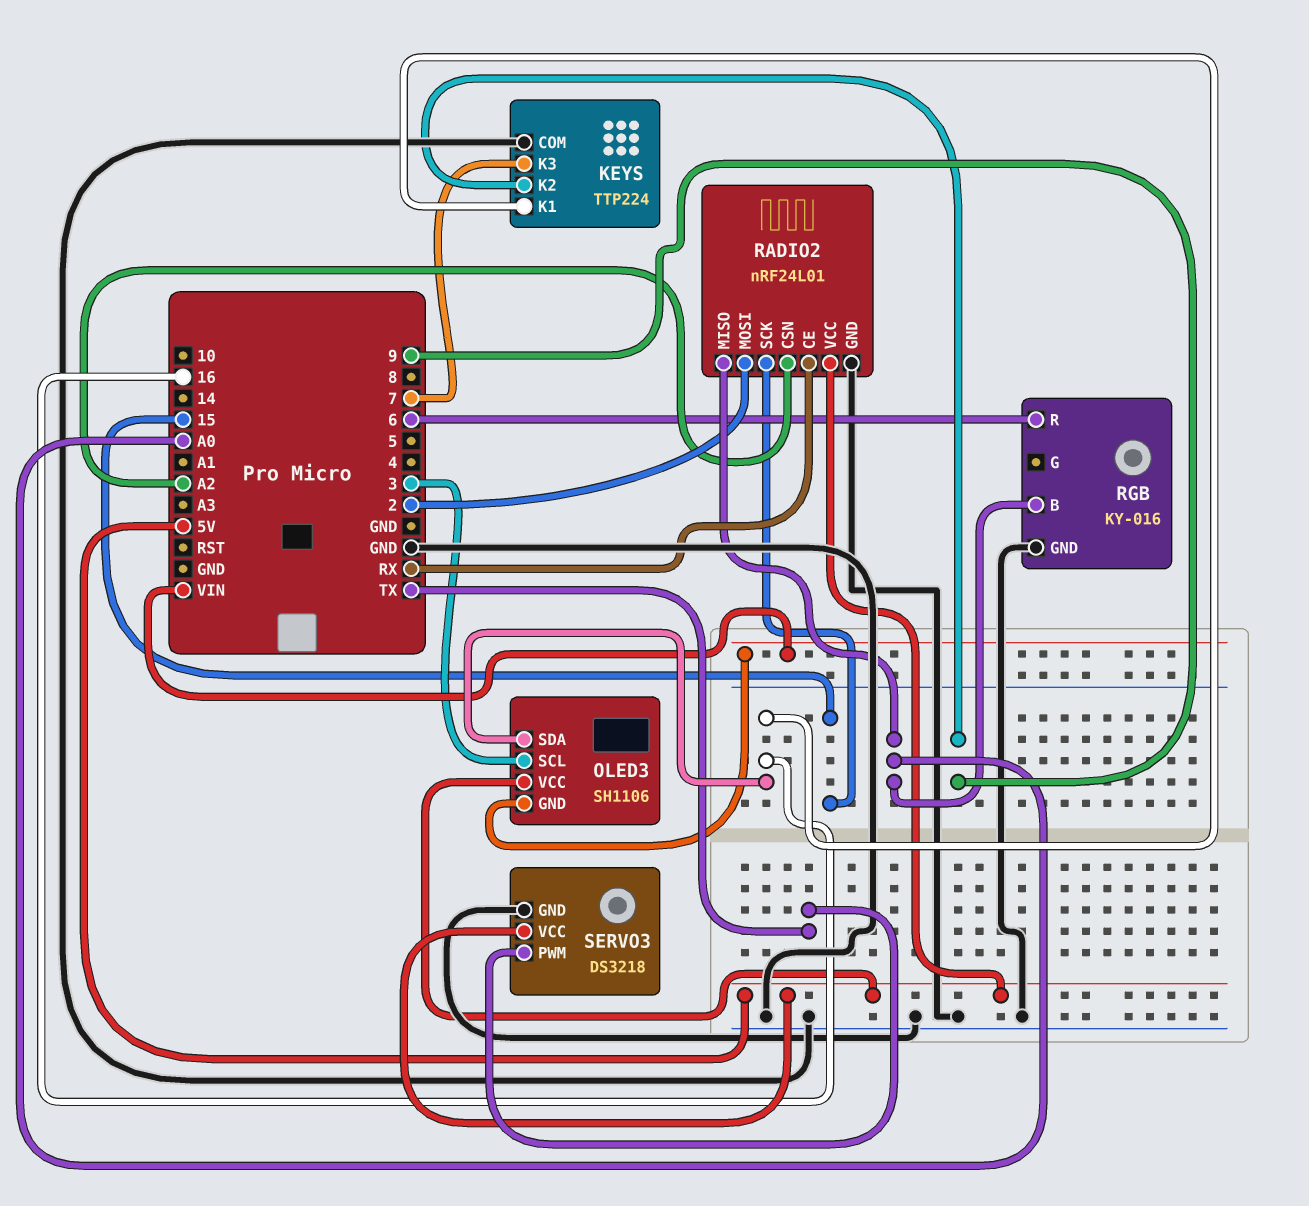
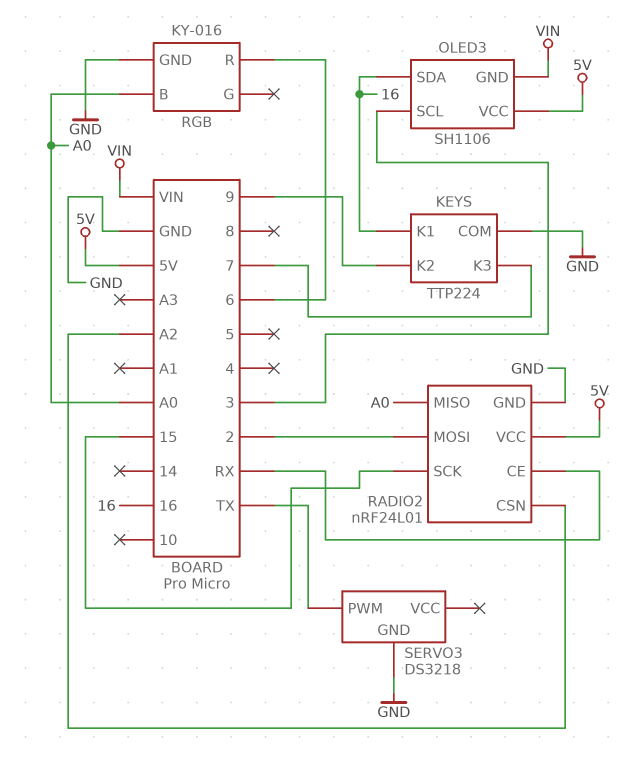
SERVO3 pin VCC: 5V -> none

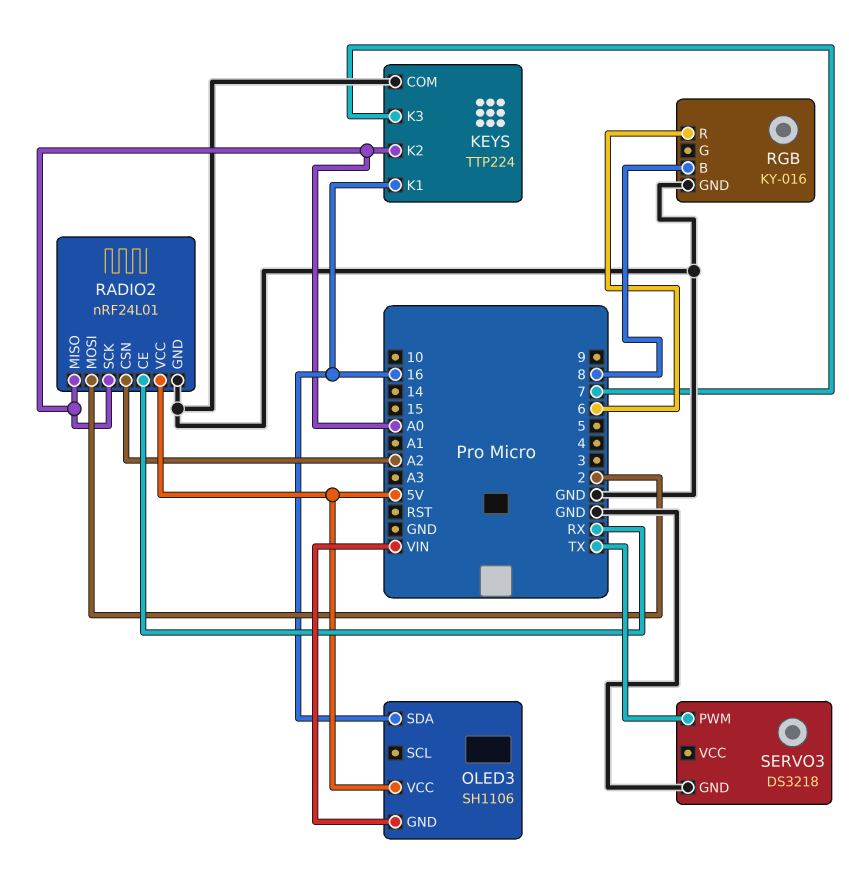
KEYS pin K2: 9 -> A0
OLED3 pin SCL: 3 -> none
RADIO2 pin SCK: 15 -> A0
RGB pin B: A0 -> 8

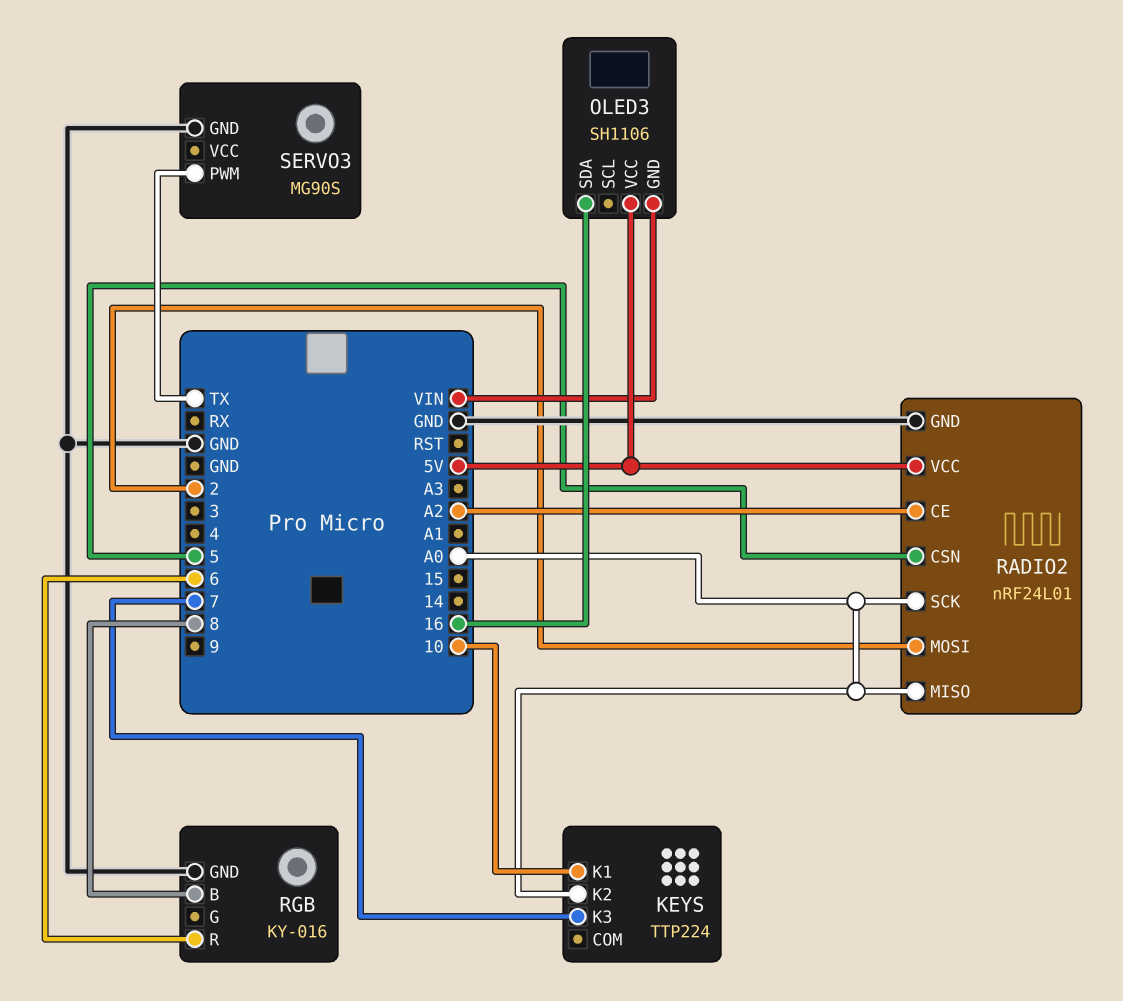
KEYS pin COM: GND -> none
KEYS pin K1: 16 -> 10
RADIO2 pin CE: RX -> A2
RADIO2 pin CSN: A2 -> 5
SERVO3: DS3218 -> MG90S

